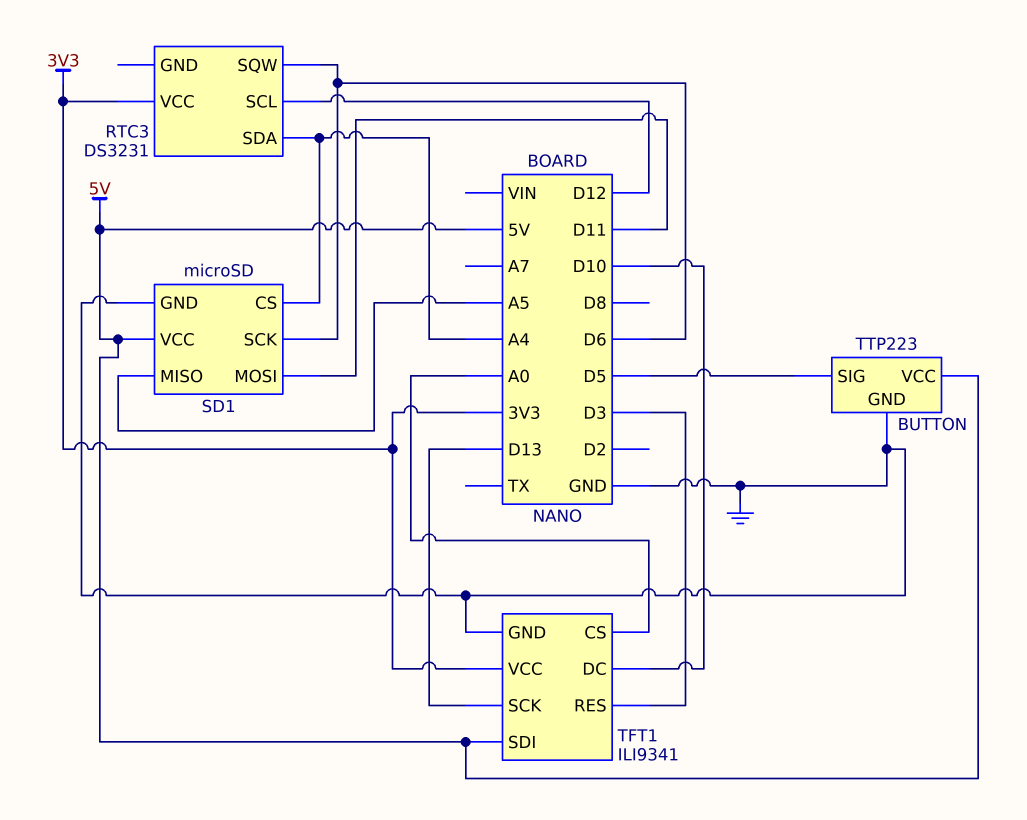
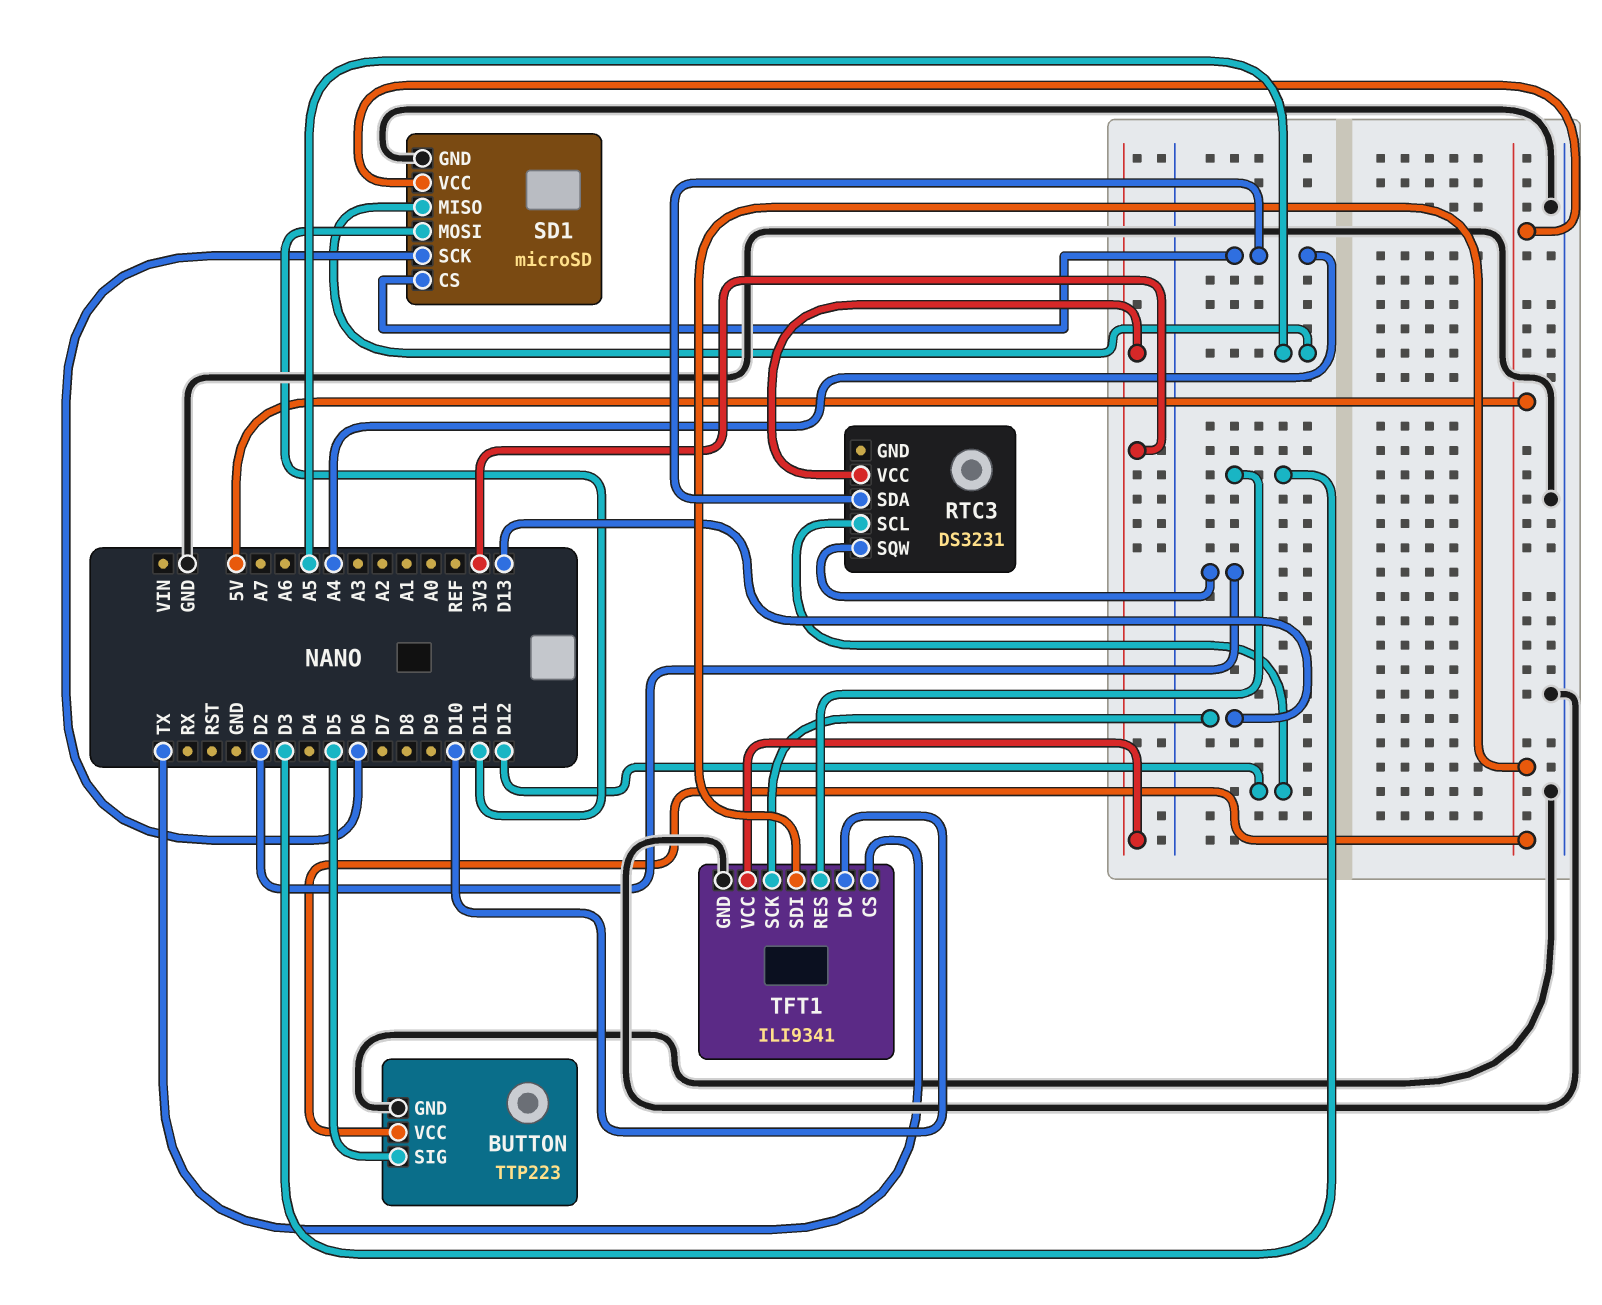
RTC3 pin SQW: D6 -> D2
TFT1 pin CS: A0 -> TX

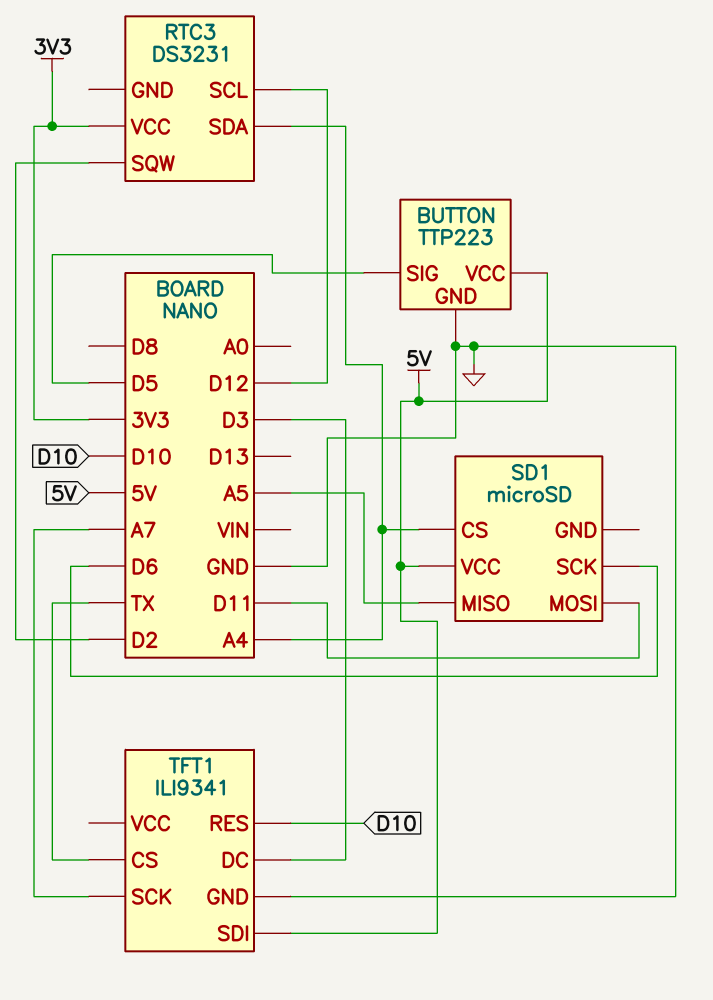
SD1 pin GND: GND -> none
TFT1 pin DC: D10 -> D3
TFT1 pin RES: D3 -> D10
TFT1 pin SCK: D13 -> A7
TFT1 pin VCC: 3V3 -> none

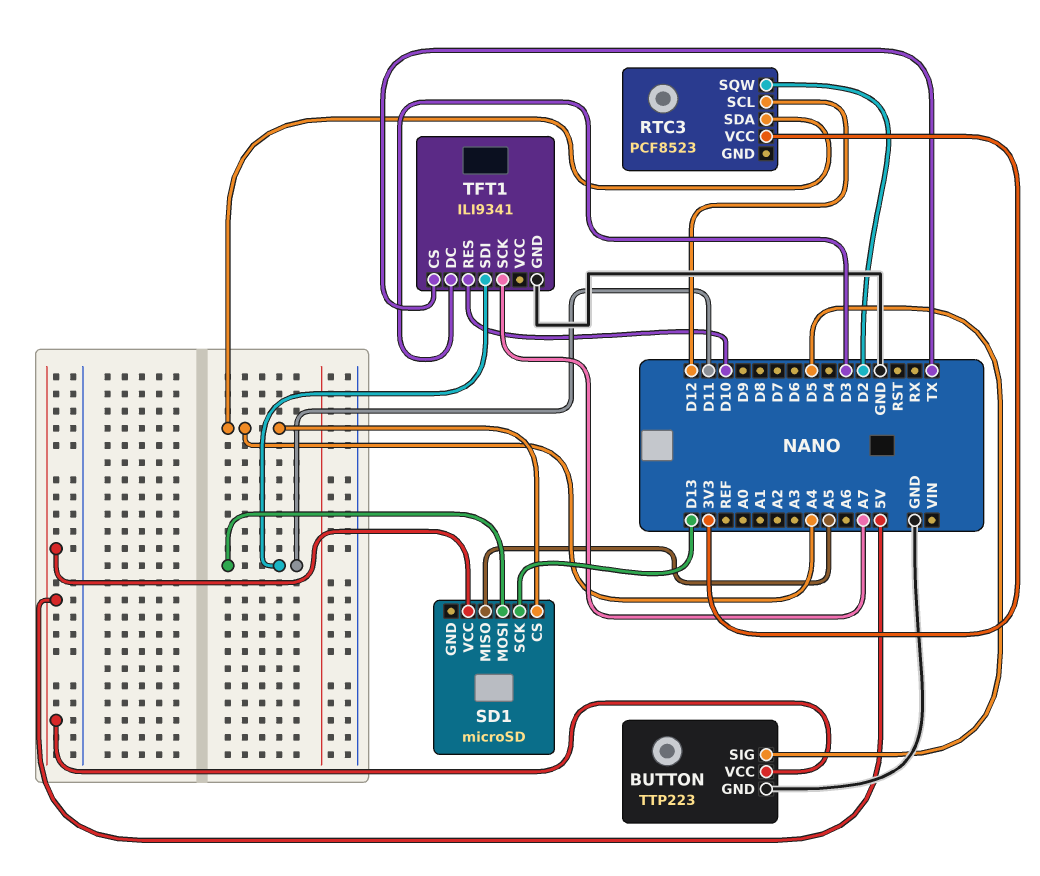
RTC3: DS3231 -> PCF8523
SD1 pin SCK: D6 -> D13
TFT1 pin SDI: 5V -> D11

